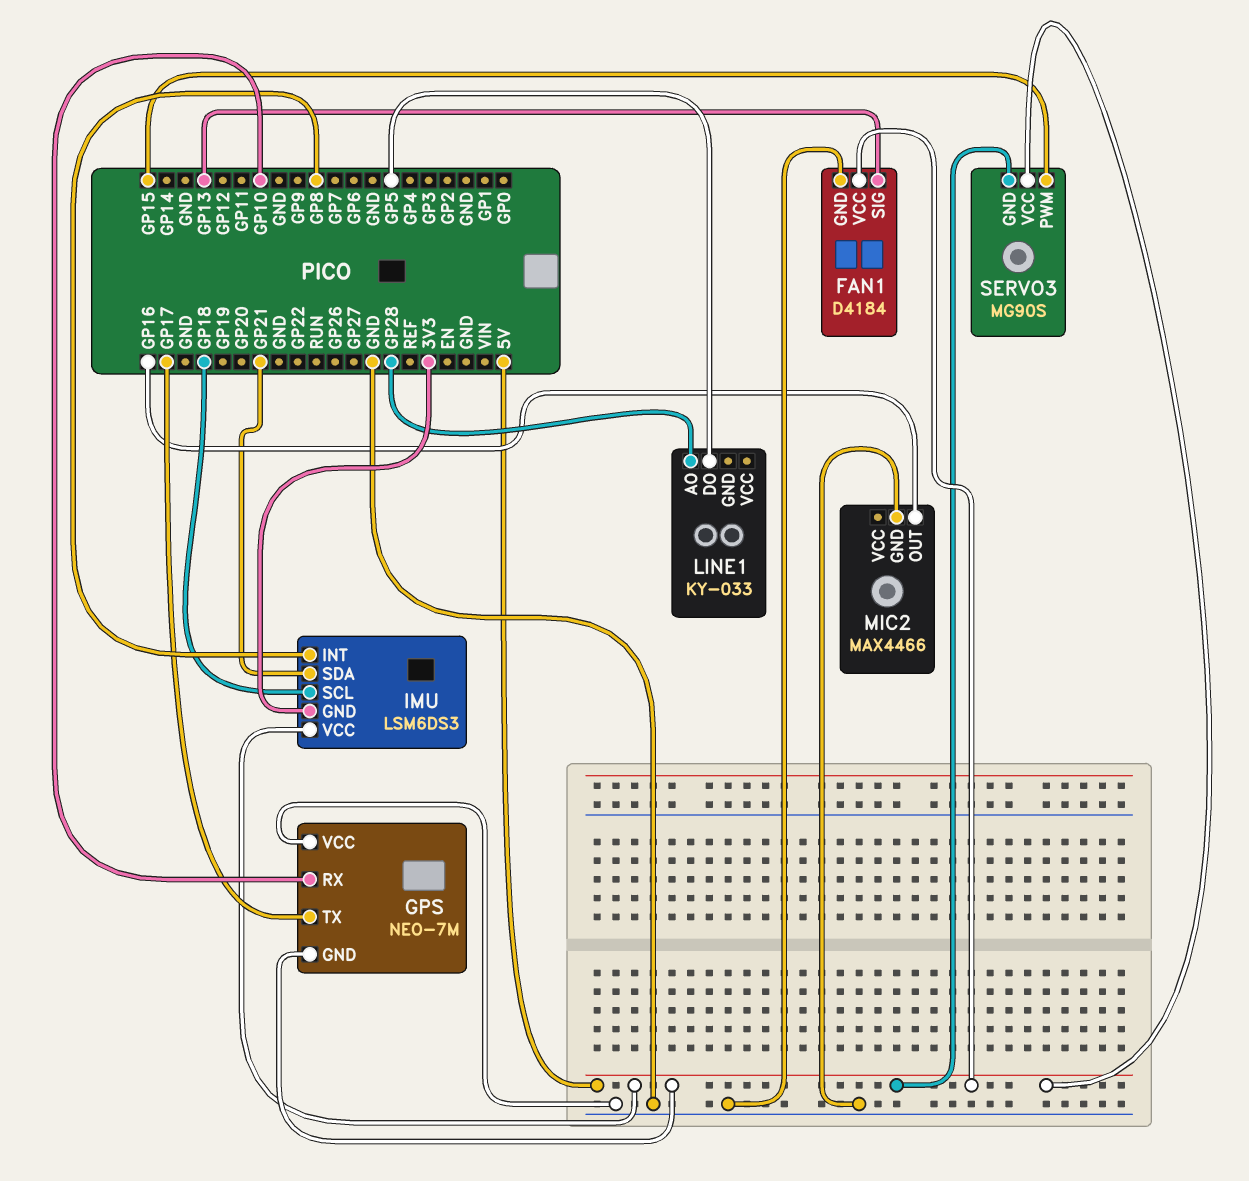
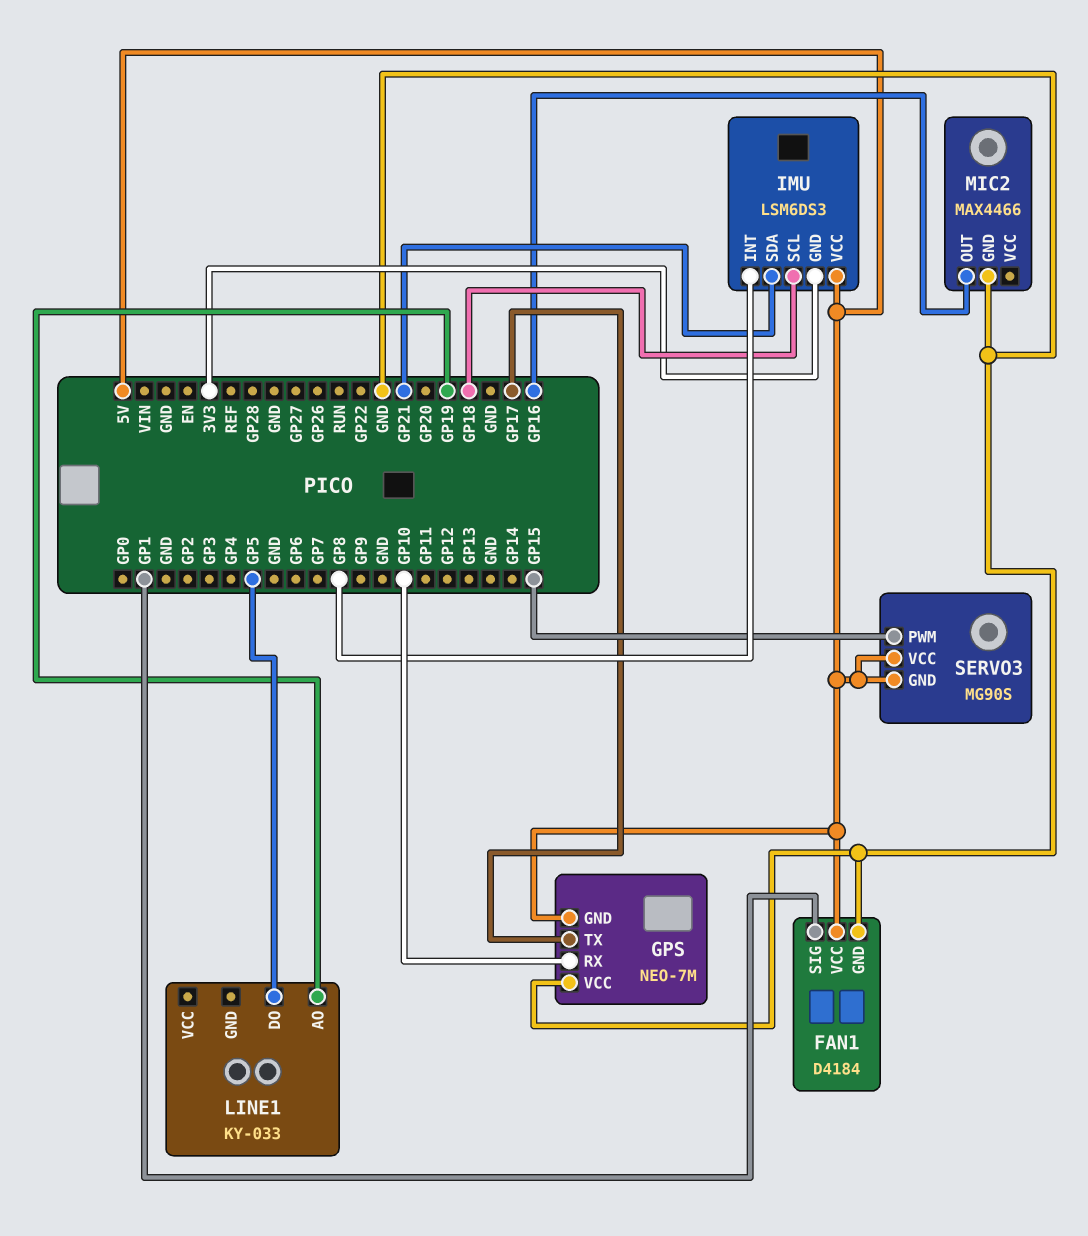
FAN1 pin SIG: GP13 -> GP1
LINE1 pin AO: GP28 -> GP19

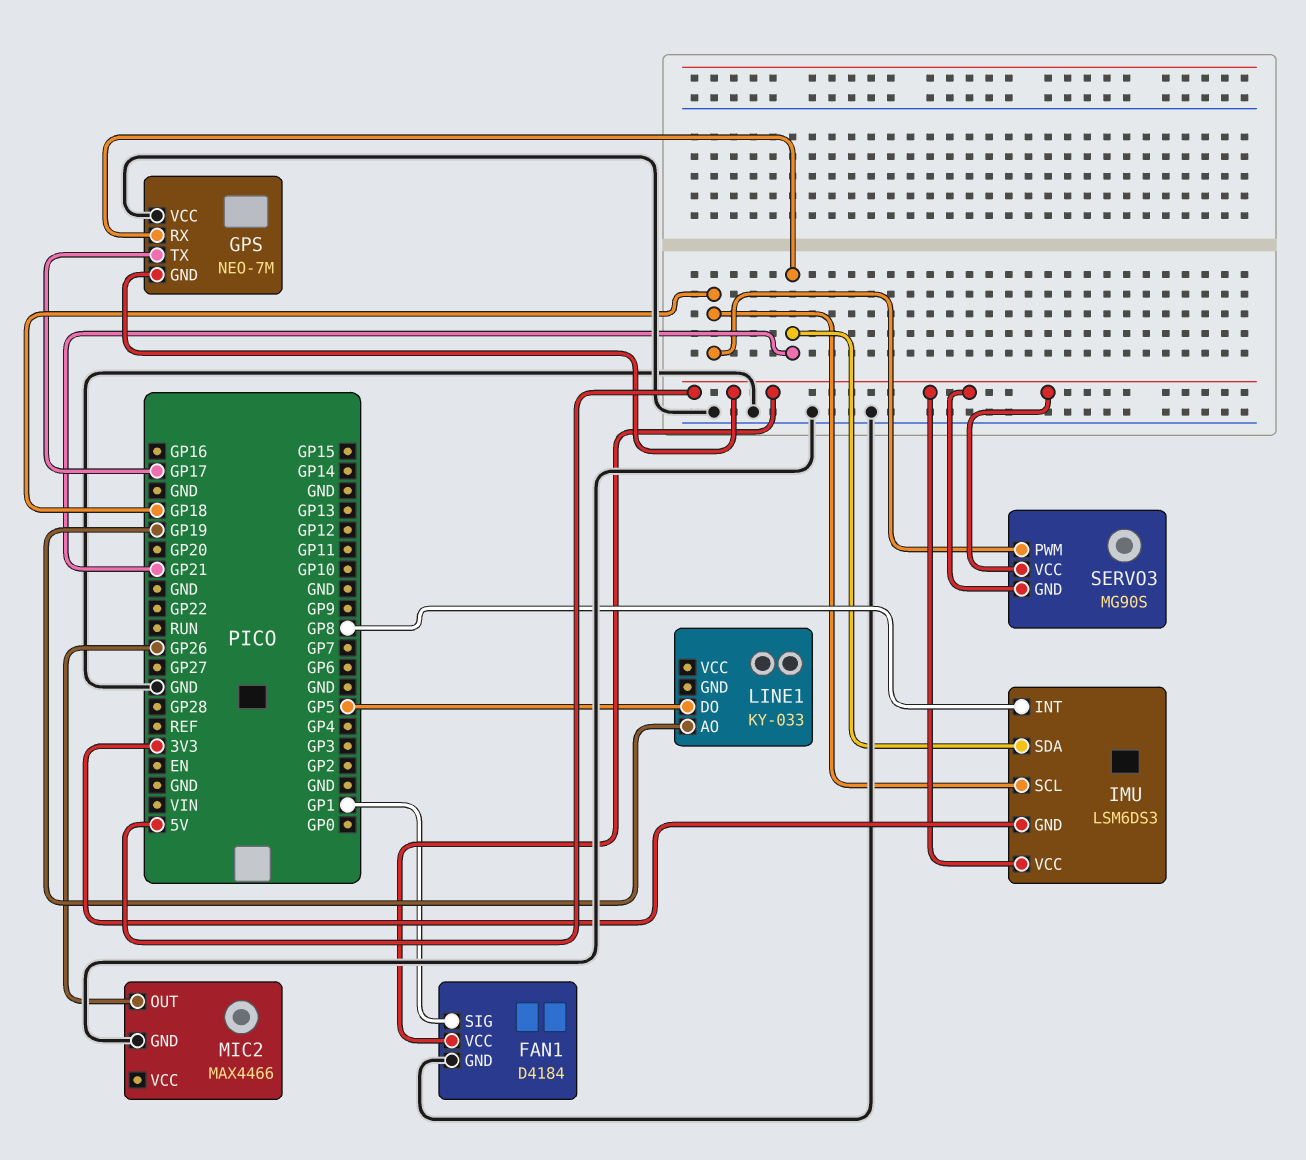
GPS pin RX: GP10 -> GP21
MIC2 pin OUT: GP16 -> GP26
SERVO3 pin PWM: GP15 -> GP18

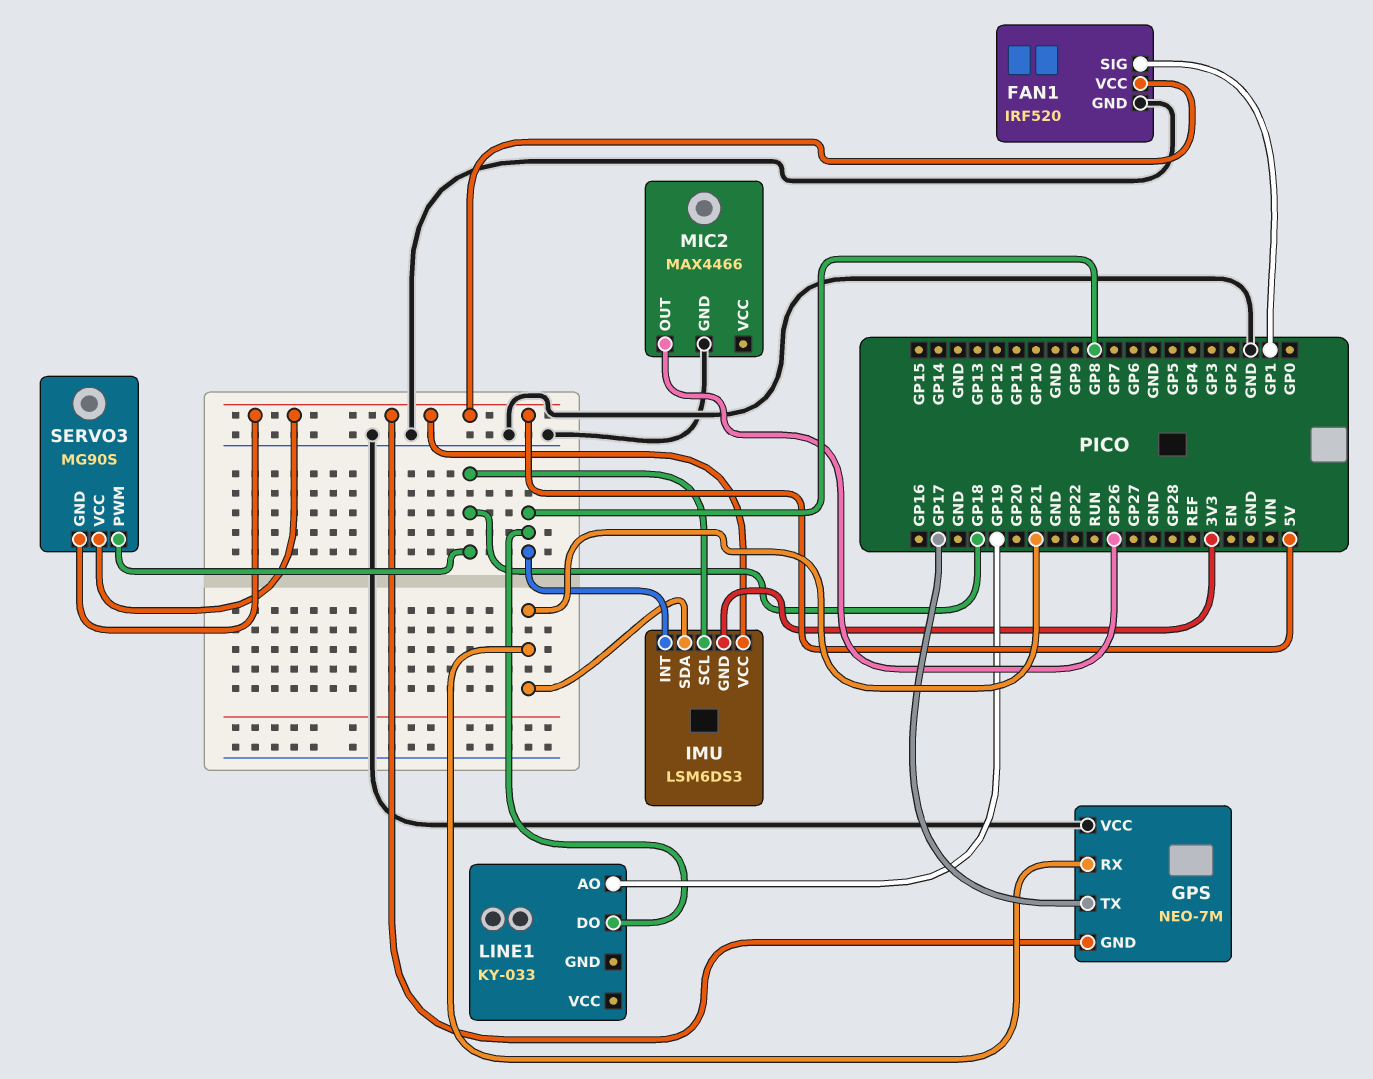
FAN1: D4184 -> IRF520
LINE1 pin DO: GP5 -> GP8

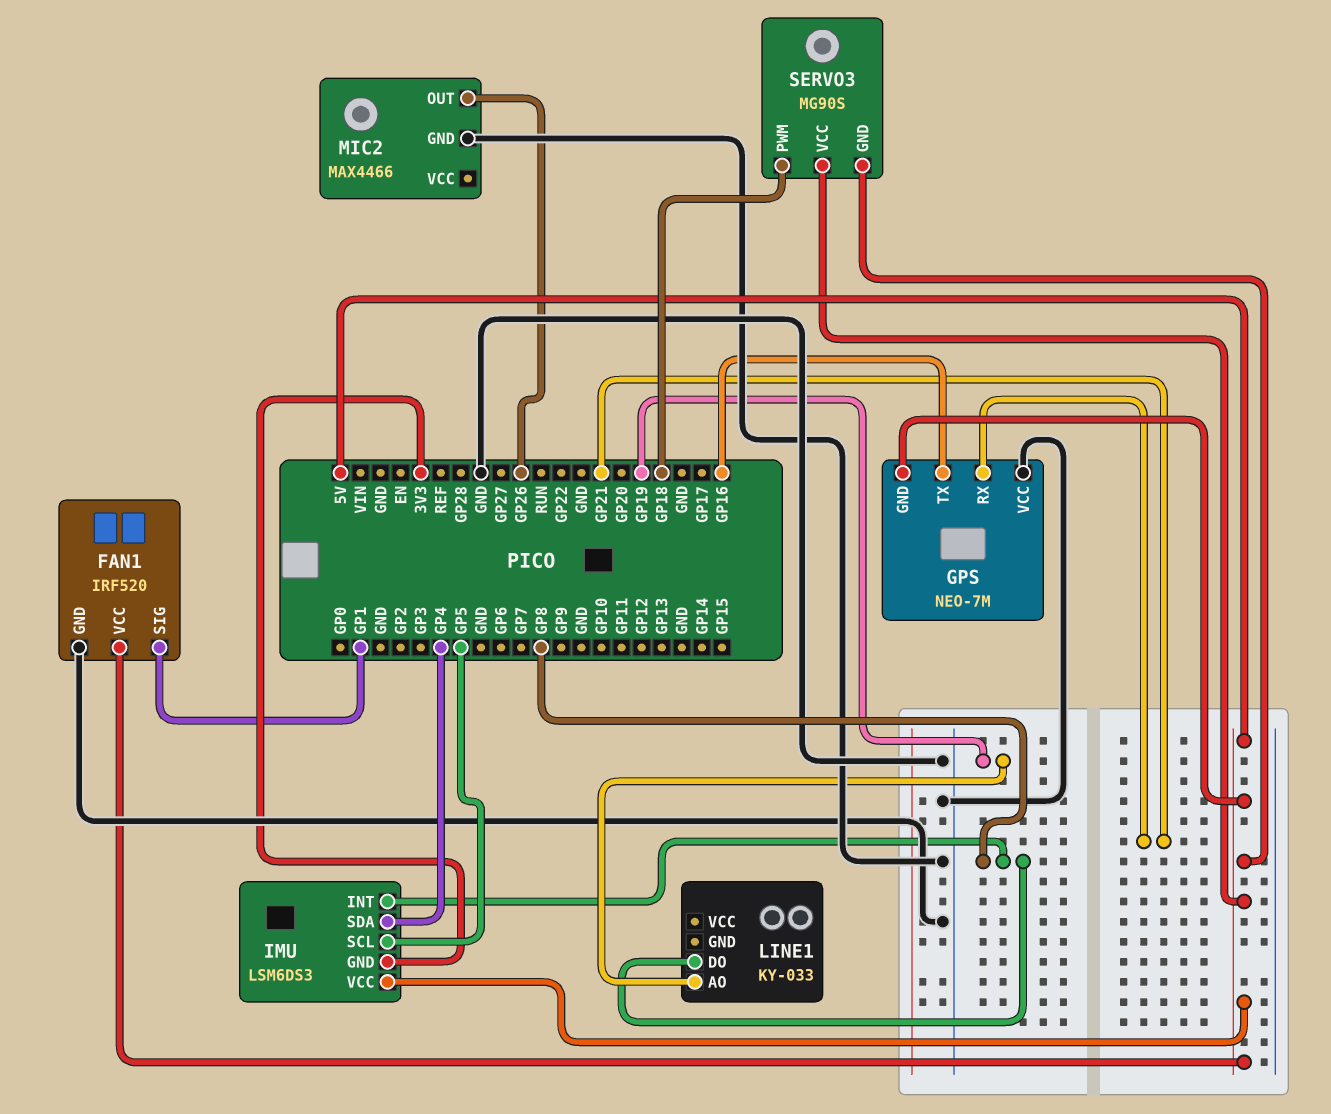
GPS pin TX: GP17 -> GP16
IMU pin SCL: GP18 -> GP5
IMU pin SDA: GP21 -> GP4

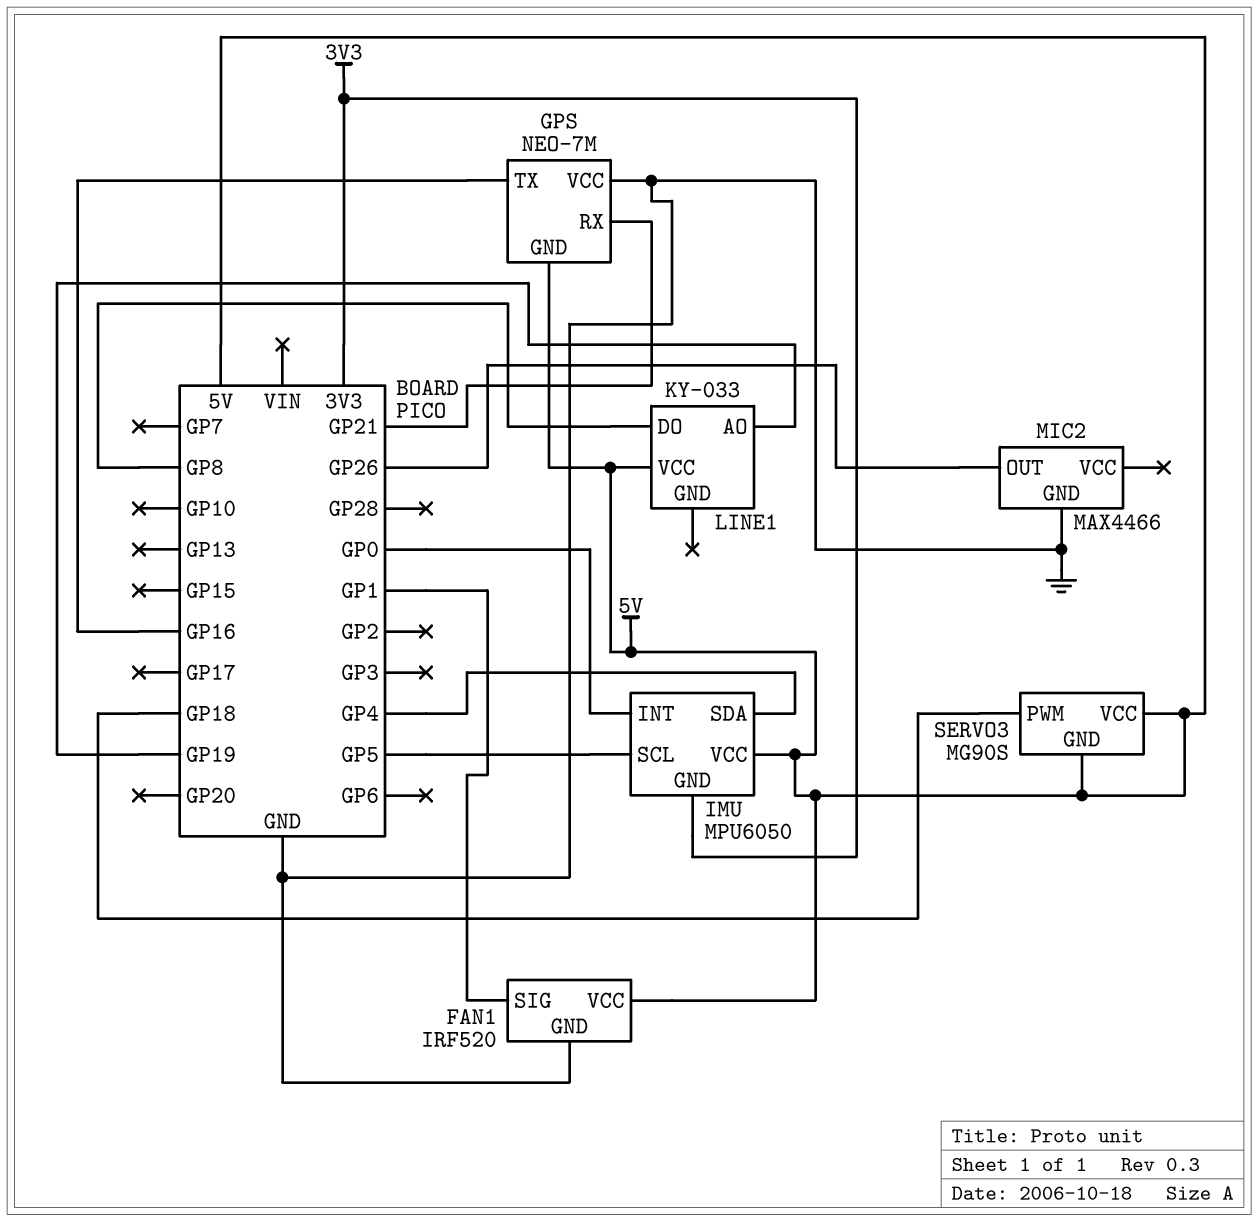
IMU: LSM6DS3 -> MPU6050
IMU pin INT: GP8 -> GP0
LINE1 pin VCC: none -> 5V

